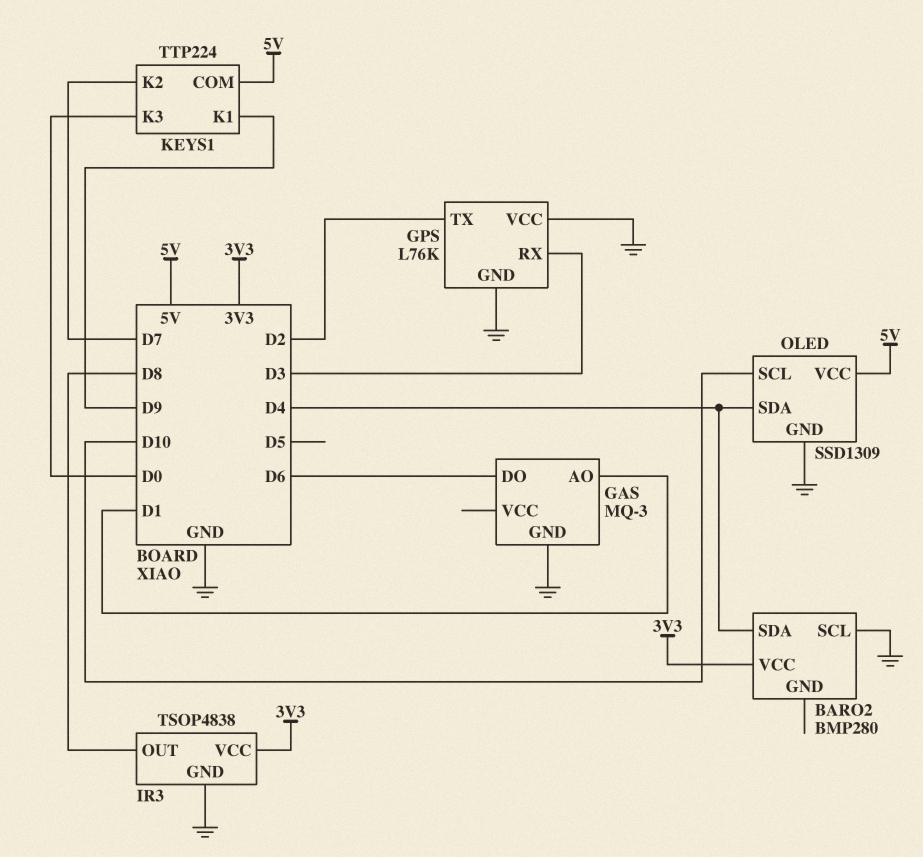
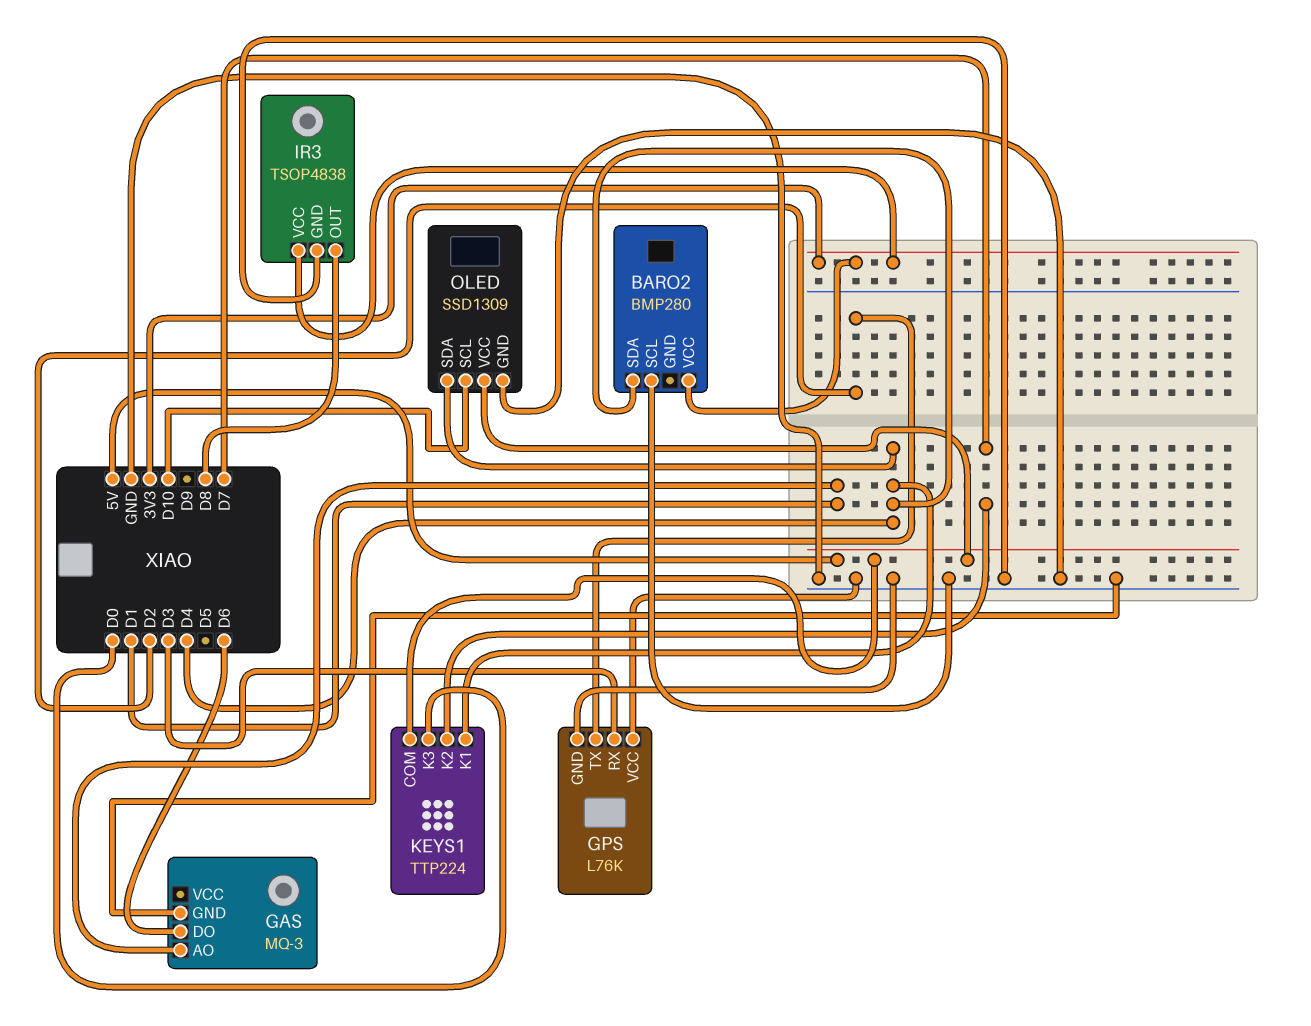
KEYS1 pin K1: D9 -> D4

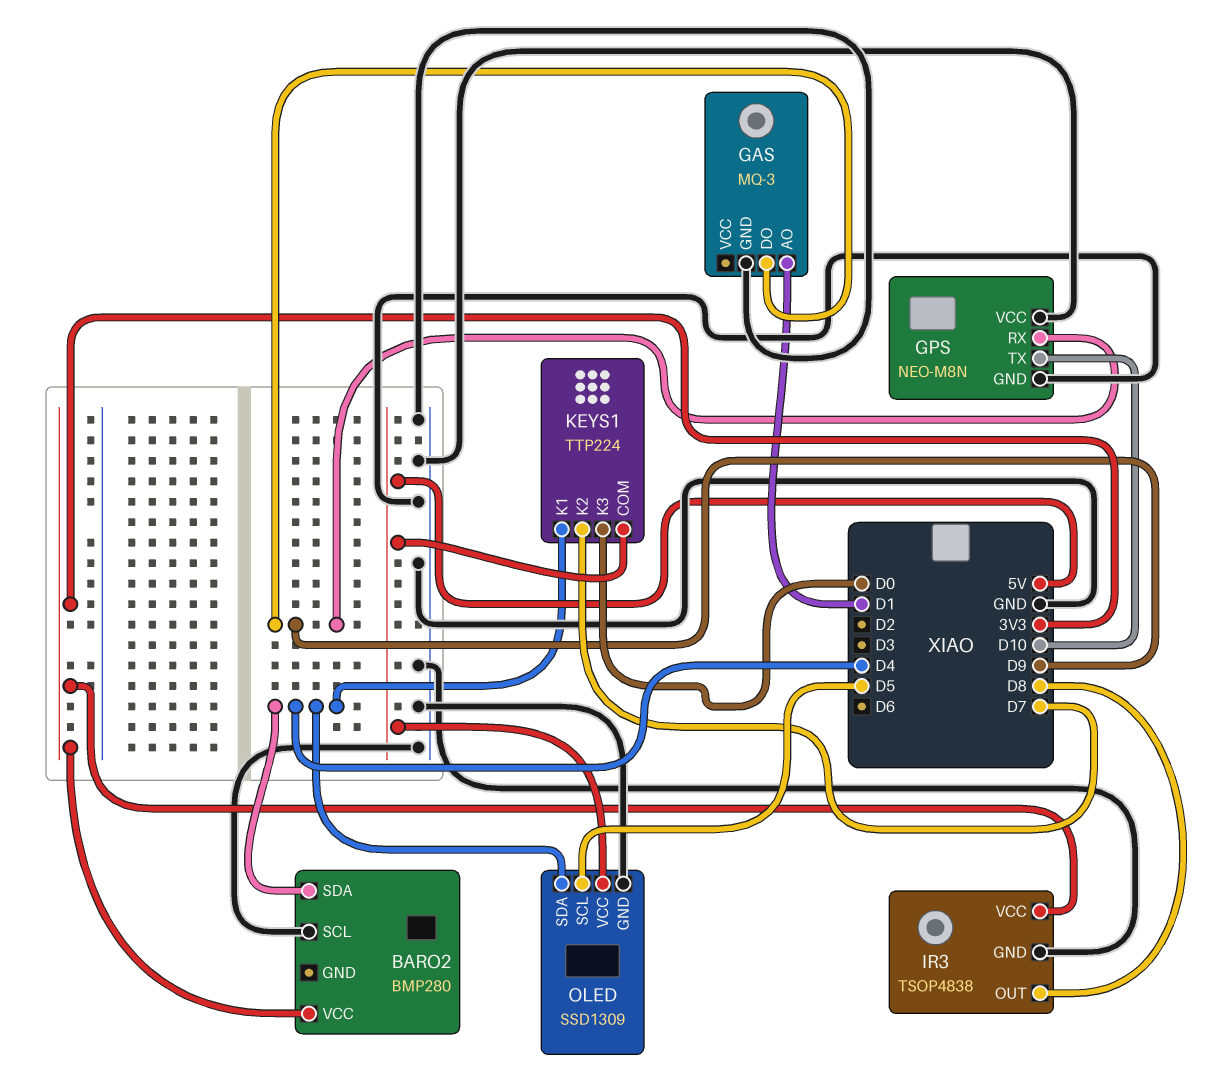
GAS pin DO: D6 -> D9
GPS: L76K -> NEO-M8N
GPS pin RX: D3 -> D9
GPS pin TX: D2 -> D10
OLED pin SCL: D10 -> D5

